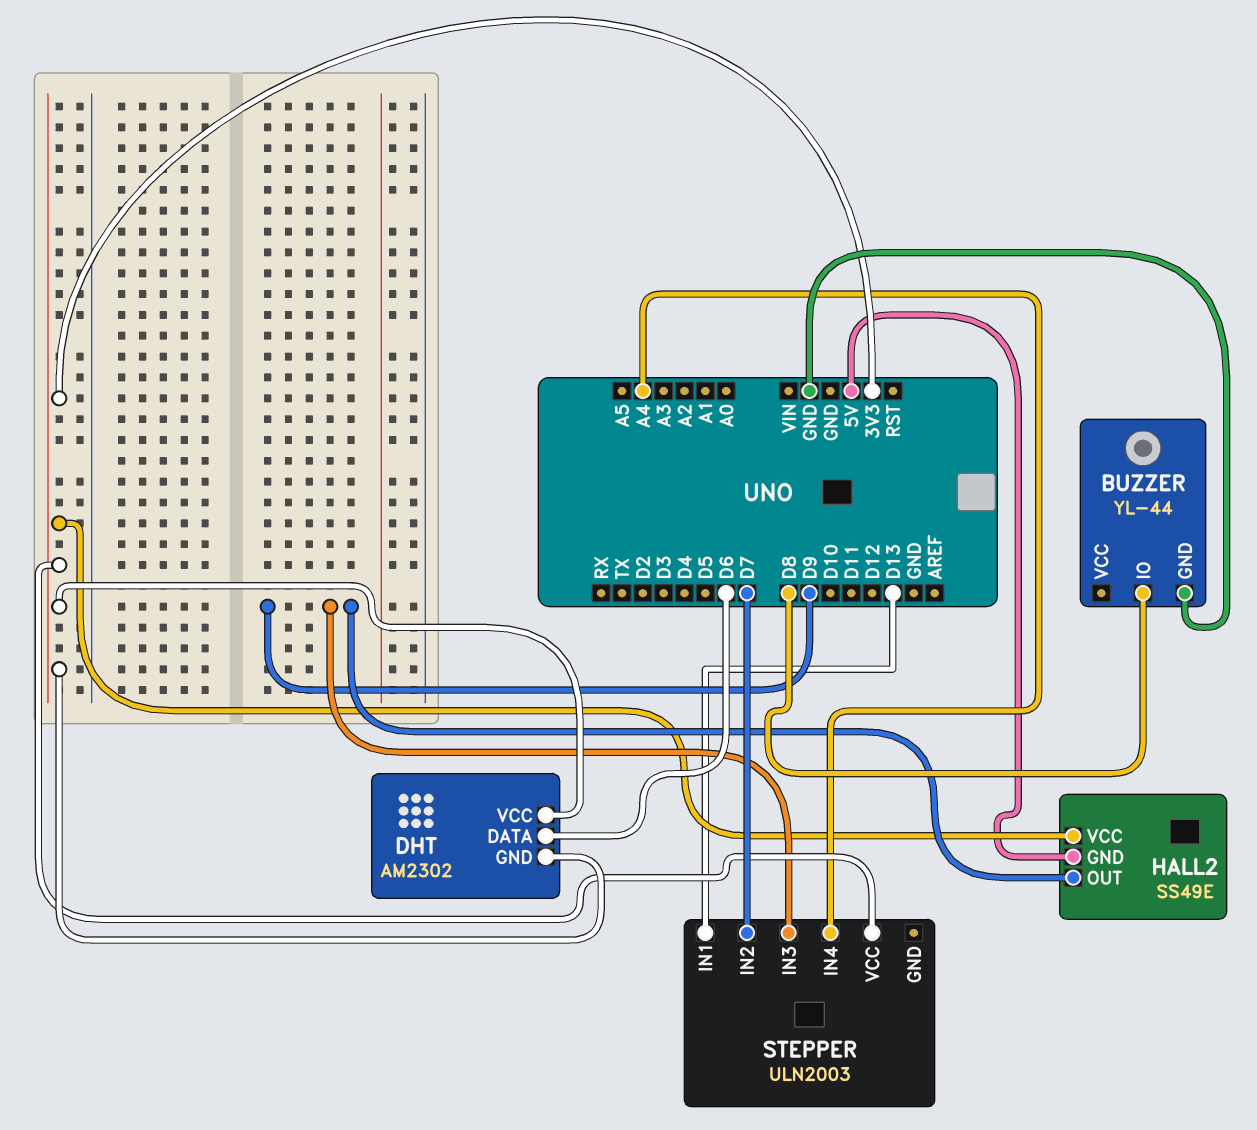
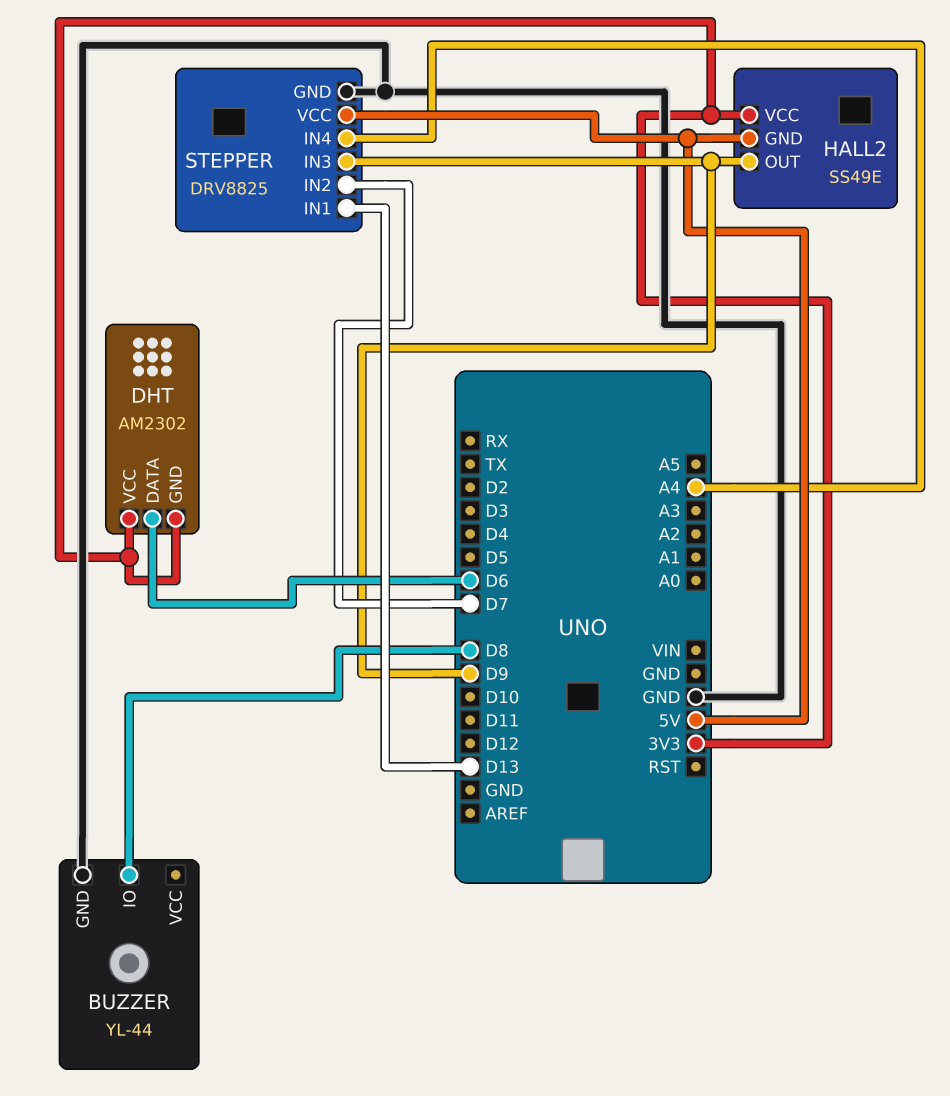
STEPPER: ULN2003 -> DRV8825
STEPPER pin GND: none -> GND
STEPPER pin VCC: 3V3 -> 5V

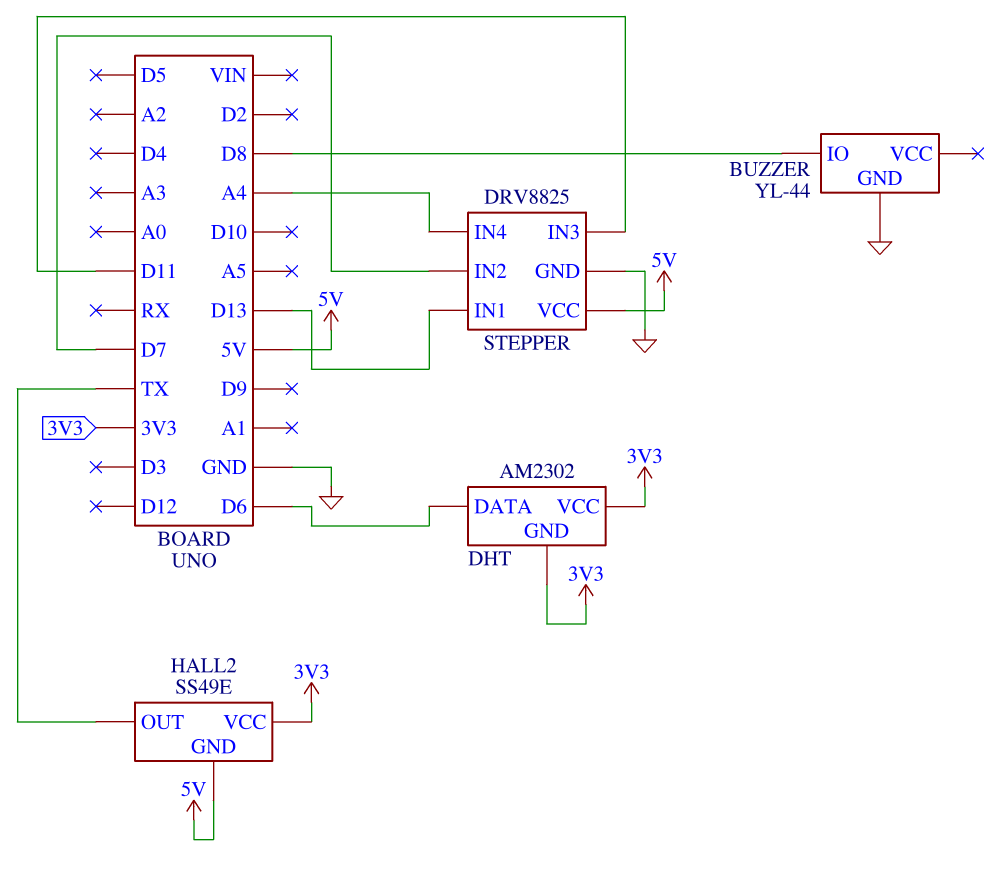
HALL2 pin OUT: D9 -> TX
STEPPER pin IN3: D9 -> D11

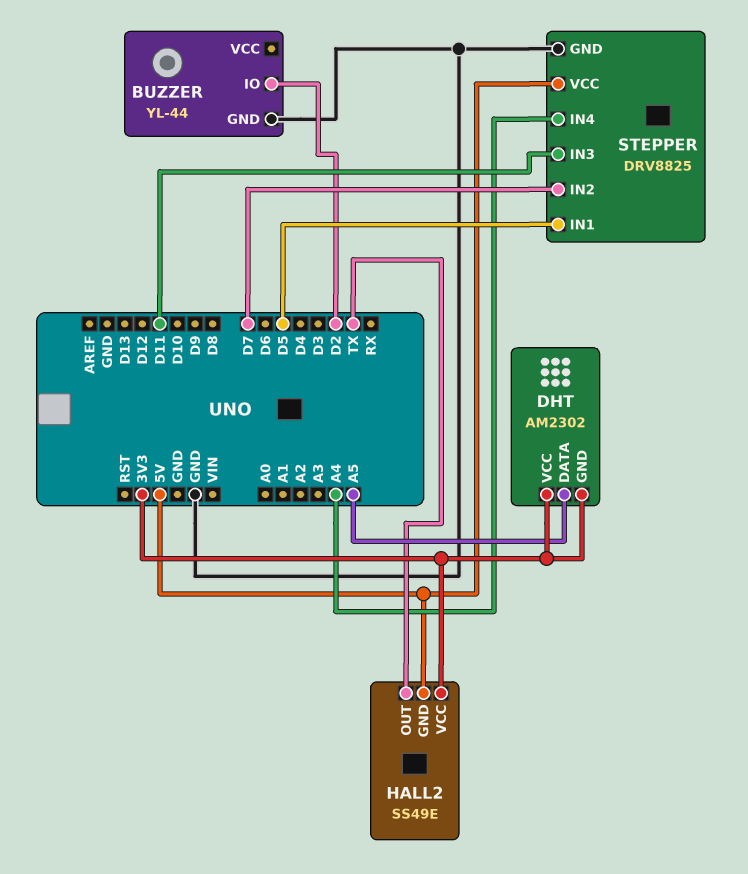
BUZZER pin IO: D8 -> D2
DHT pin DATA: D6 -> A5
STEPPER pin IN1: D13 -> D5

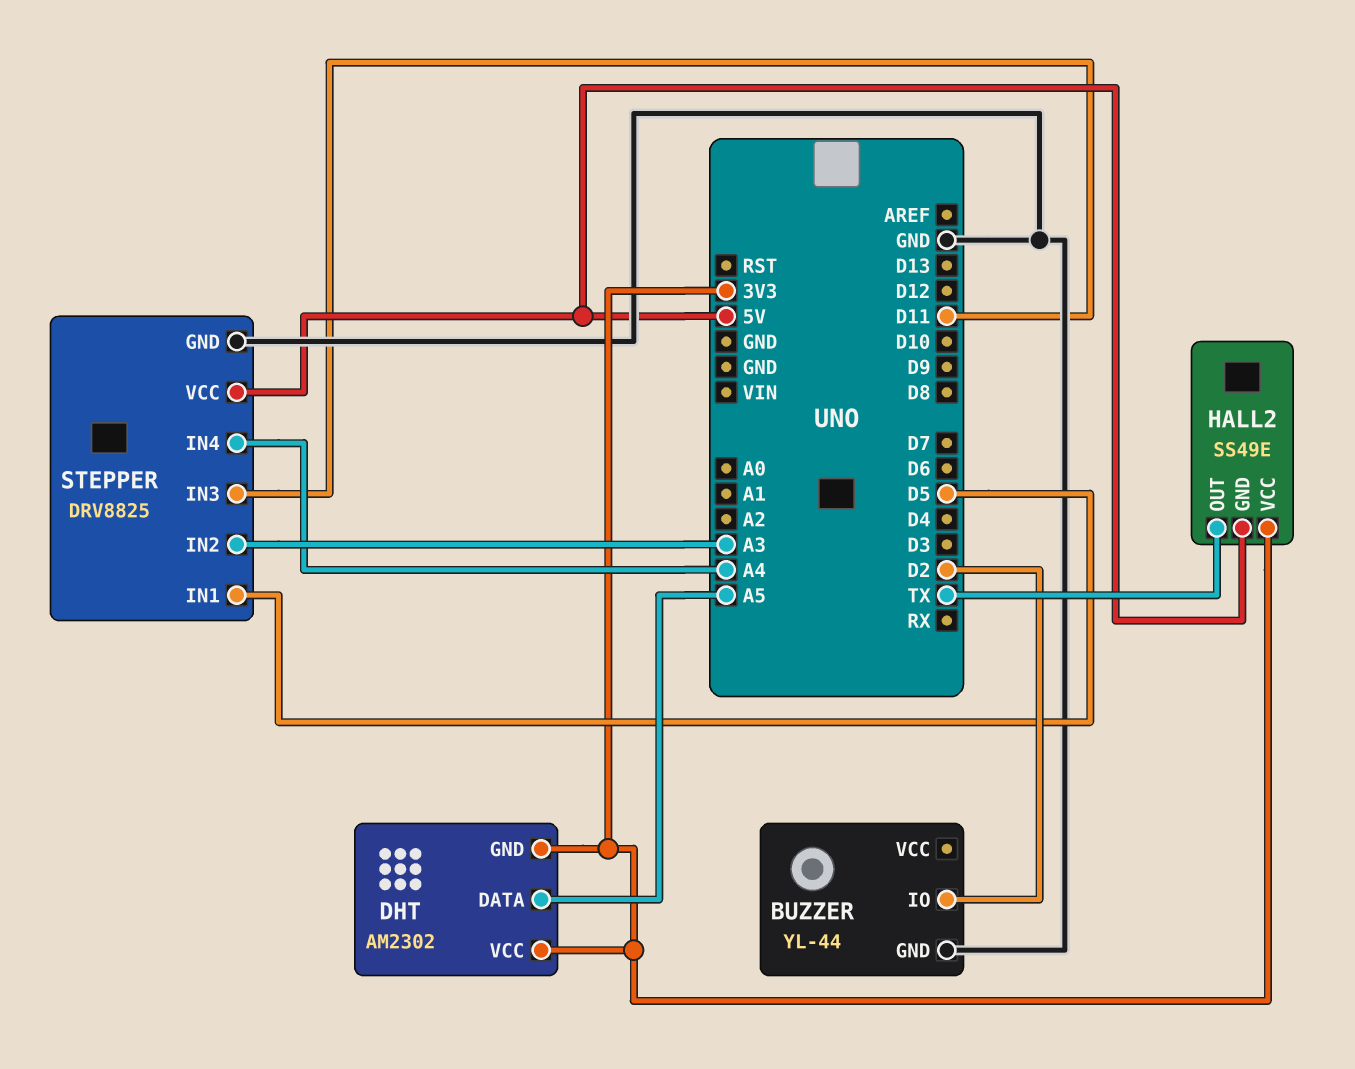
STEPPER pin IN2: D7 -> A3

